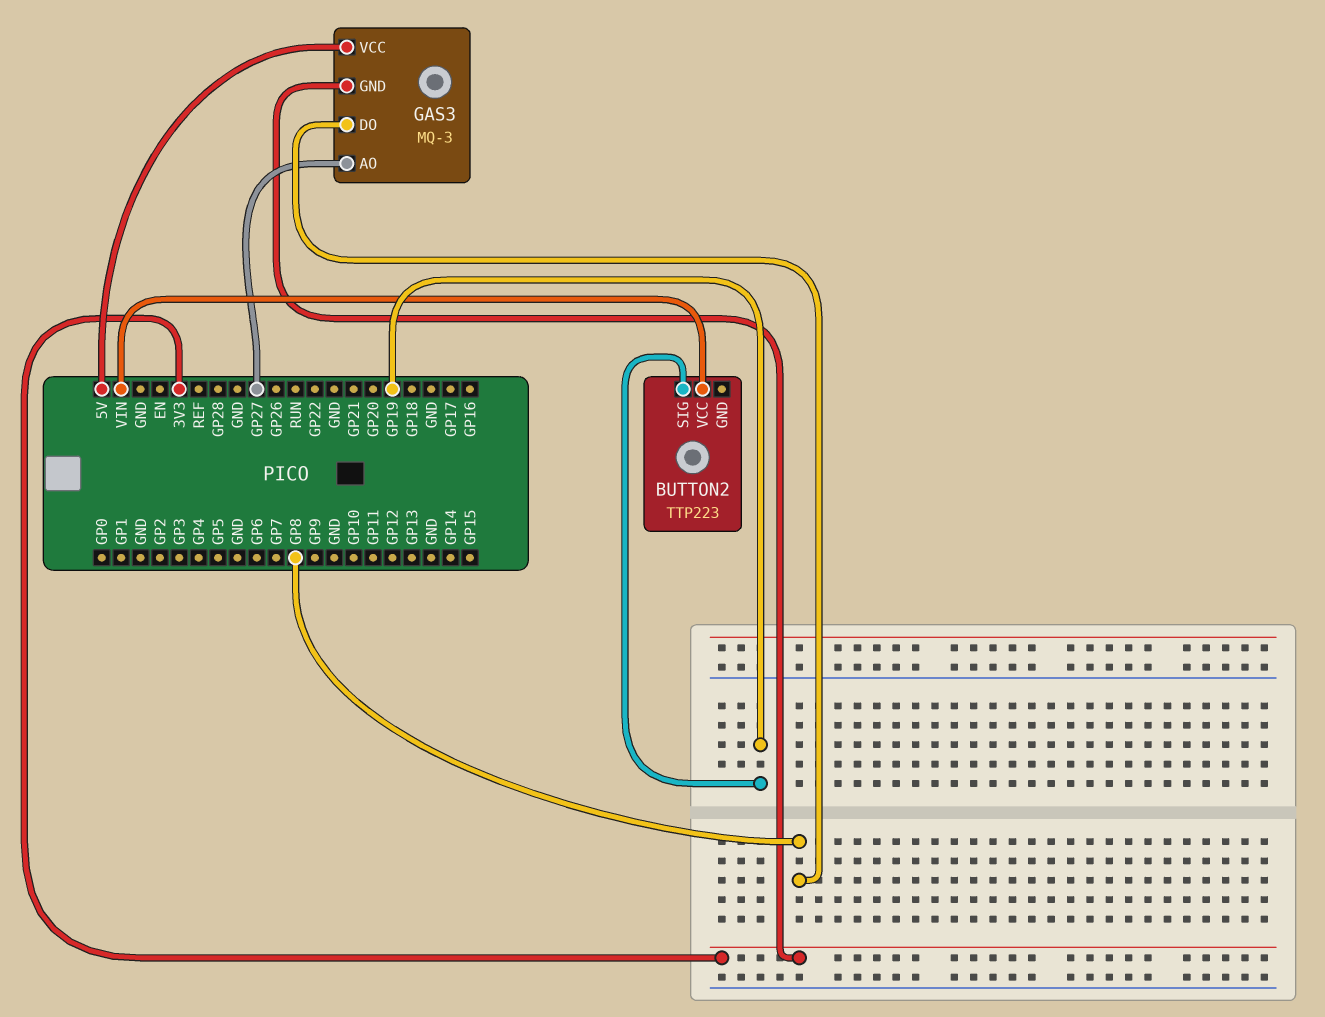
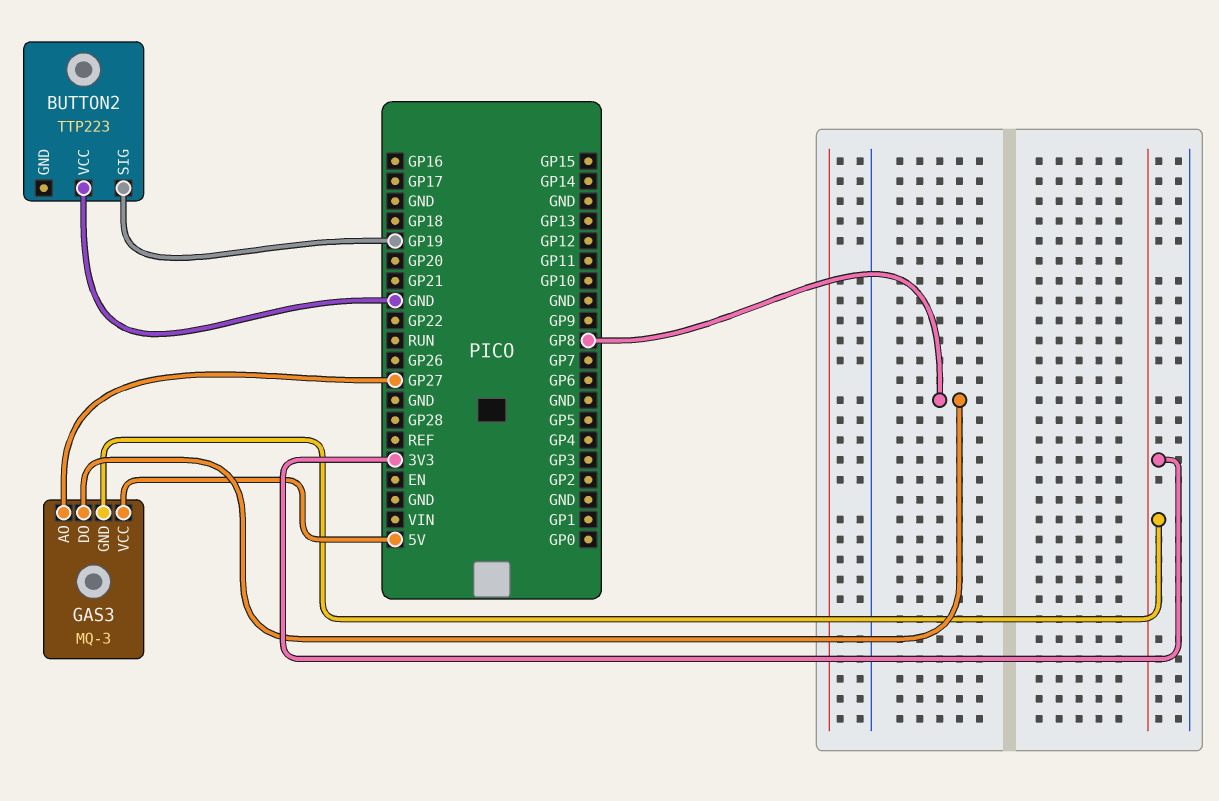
BUTTON2 pin VCC: VIN -> GND

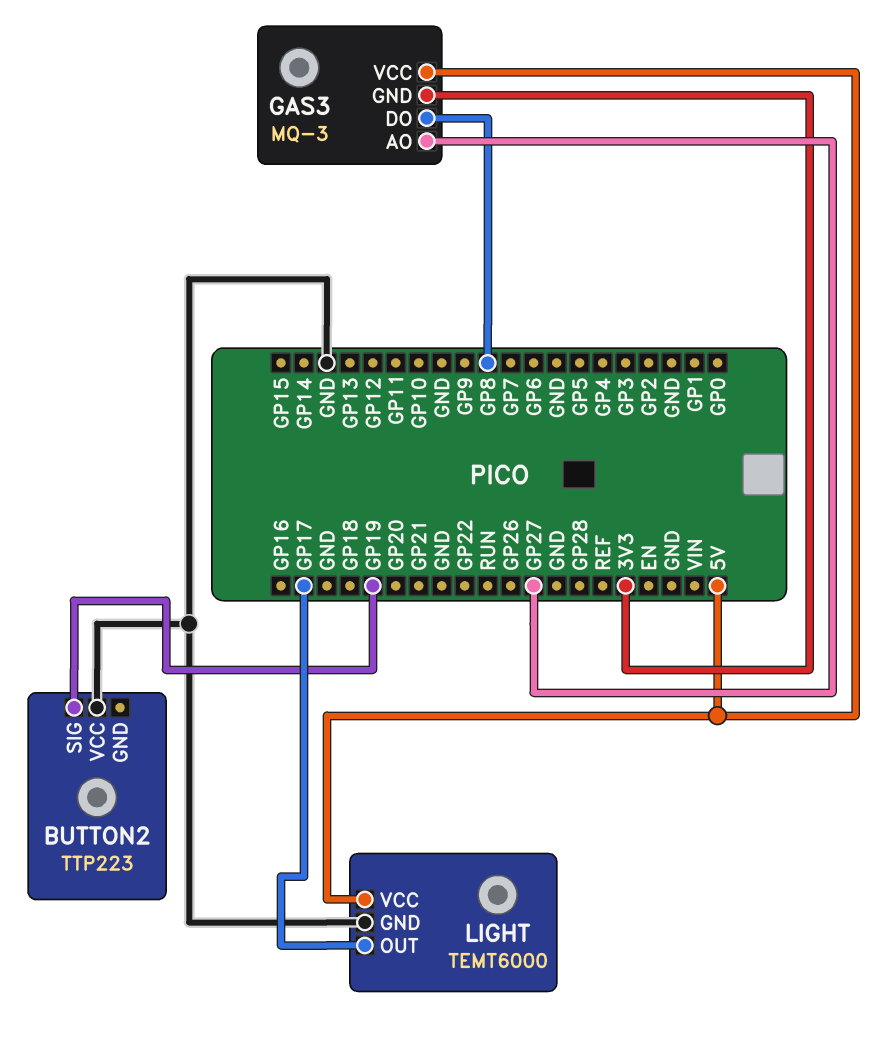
LIGHT: none -> TEMT6000
LIGHT pin GND: none -> GND
LIGHT pin OUT: none -> GP17
LIGHT pin VCC: none -> 5V

